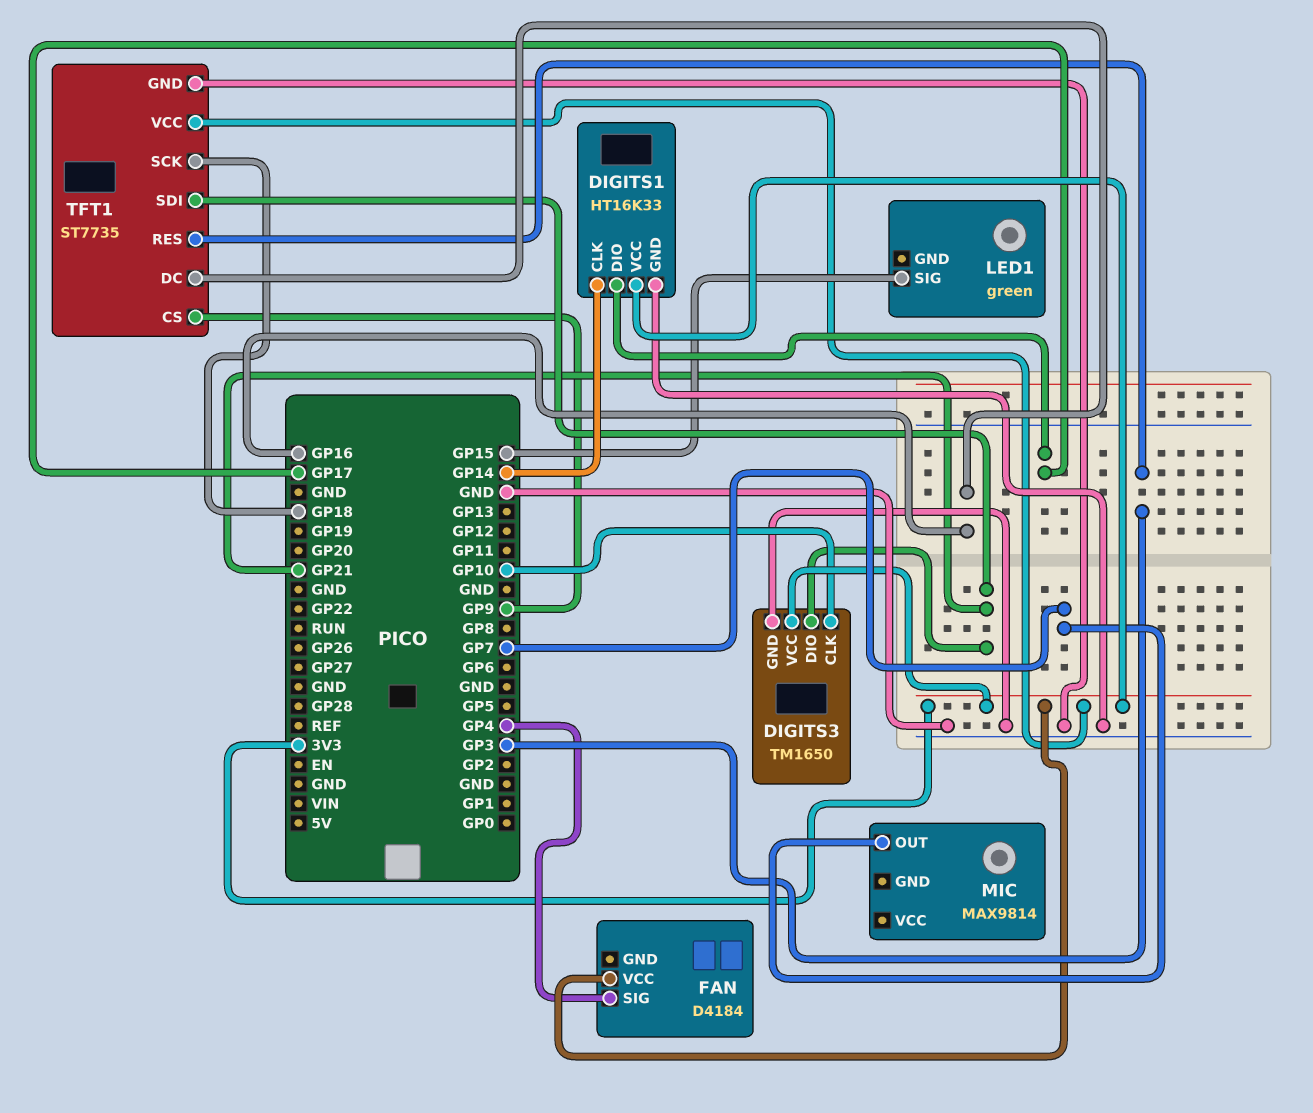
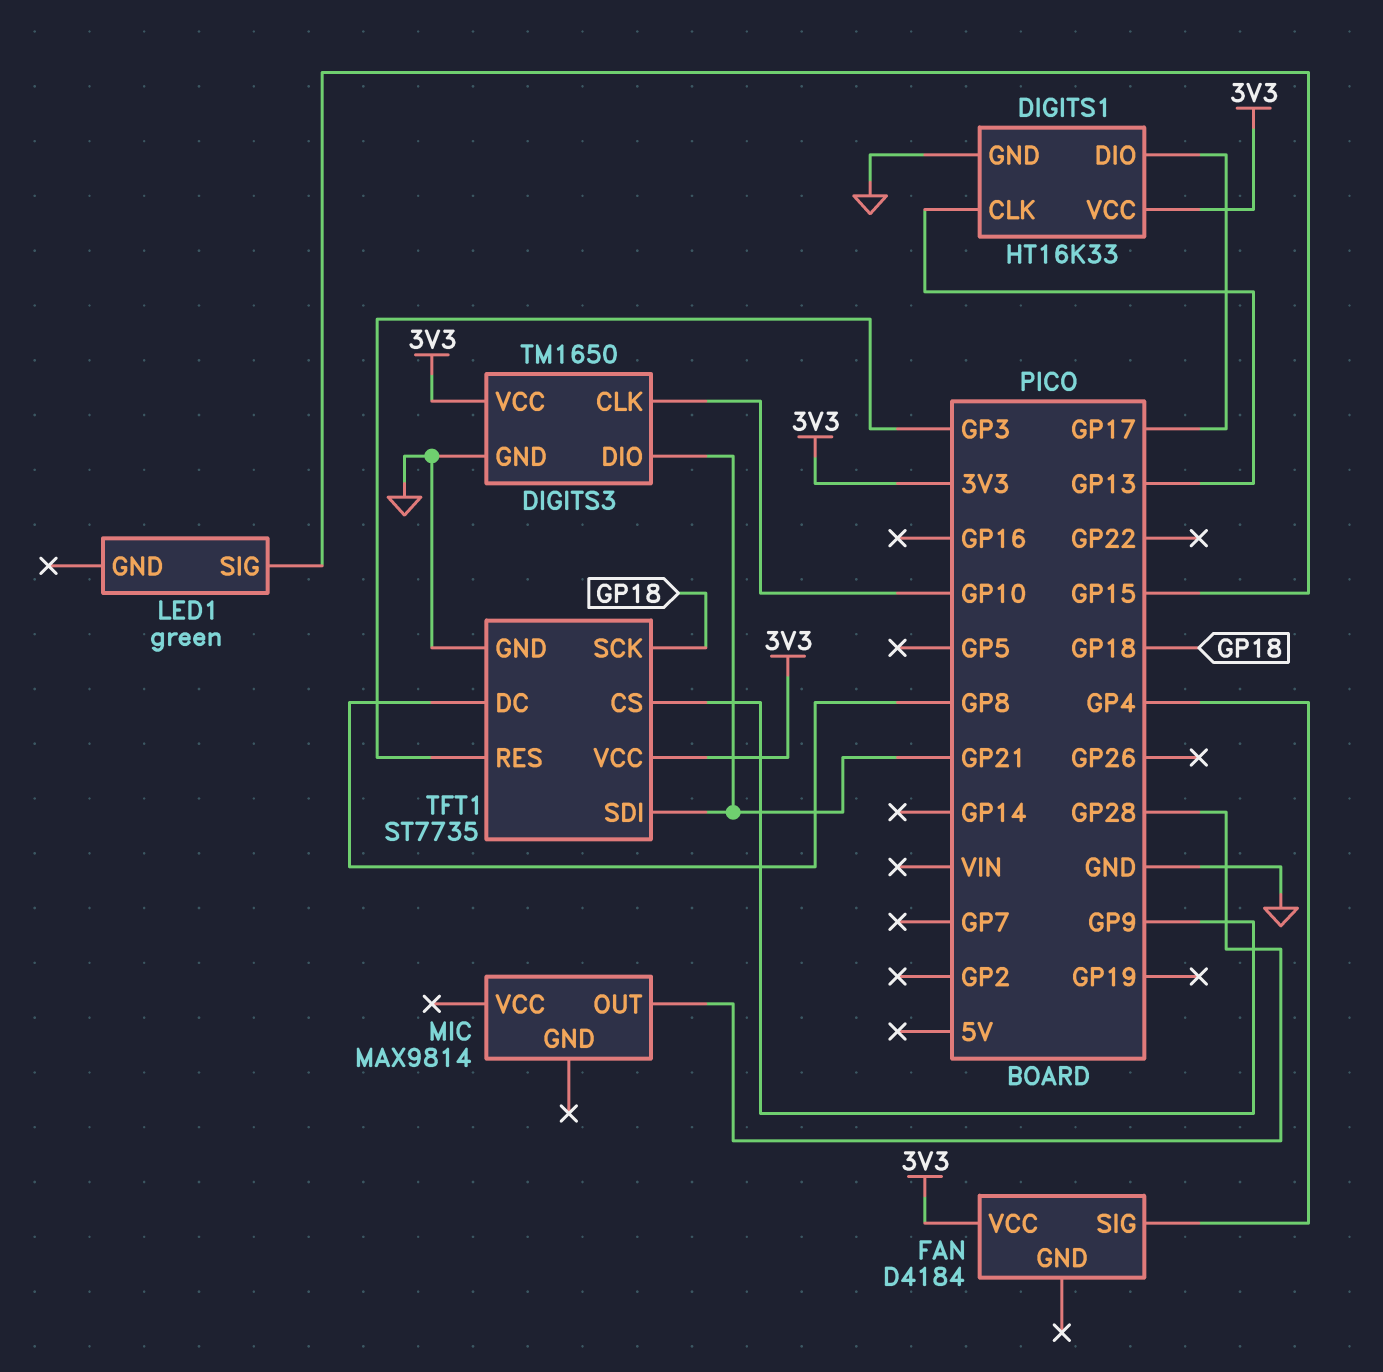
DIGITS1 pin CLK: GP14 -> GP13
MIC pin OUT: GP7 -> GP28
TFT1 pin DC: GP16 -> GP8

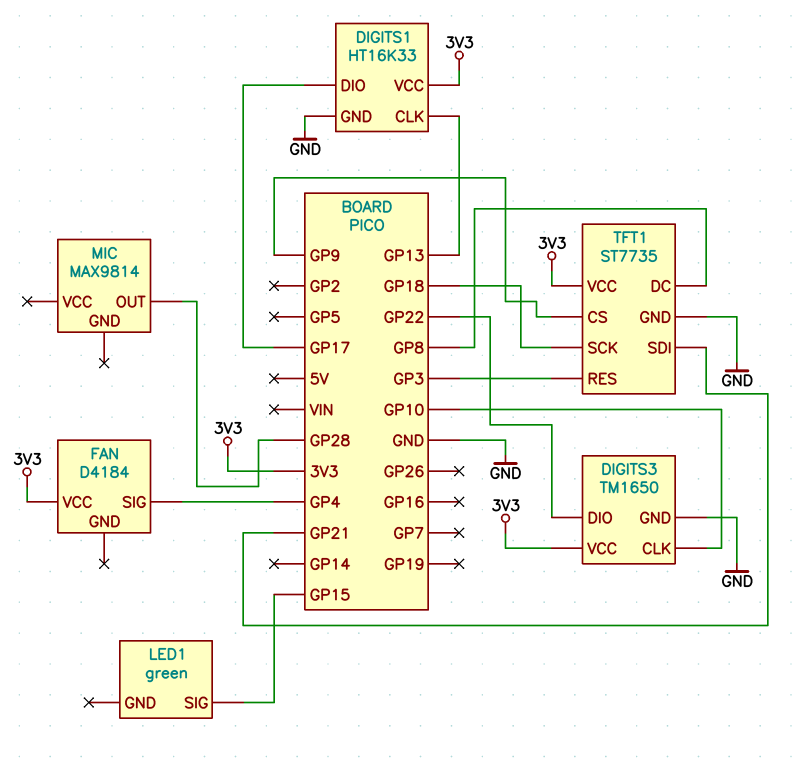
DIGITS3 pin DIO: GP21 -> GP22

